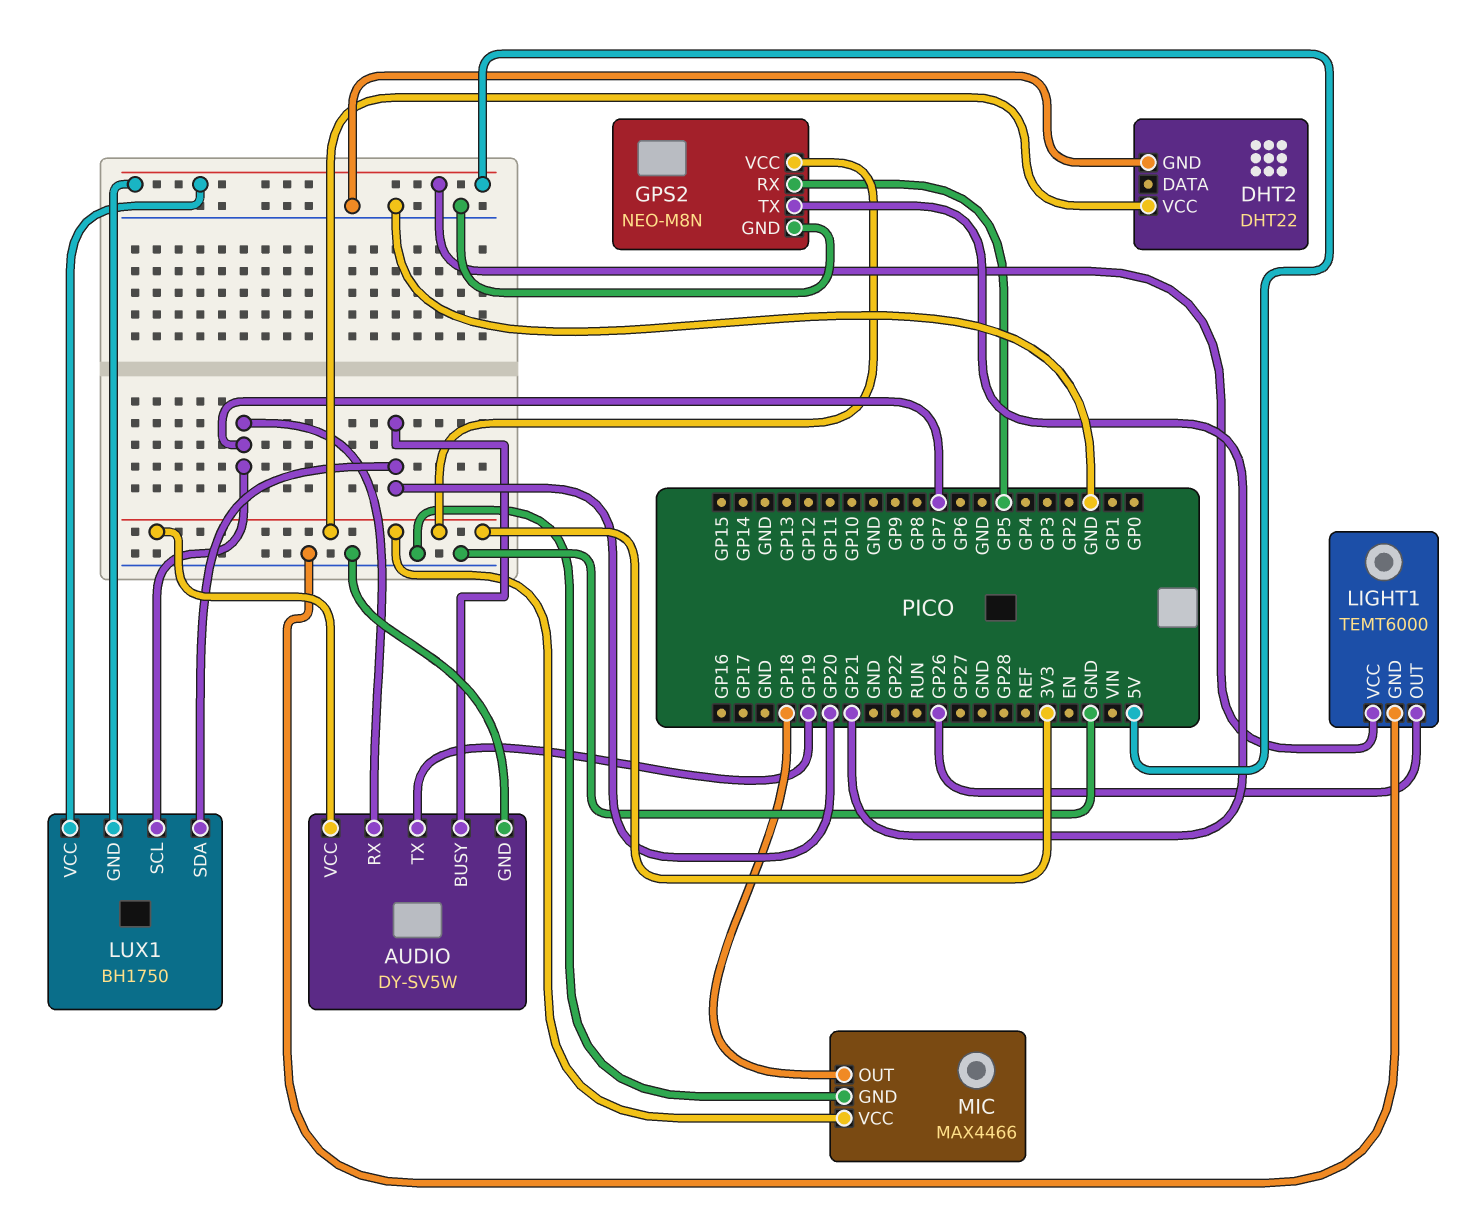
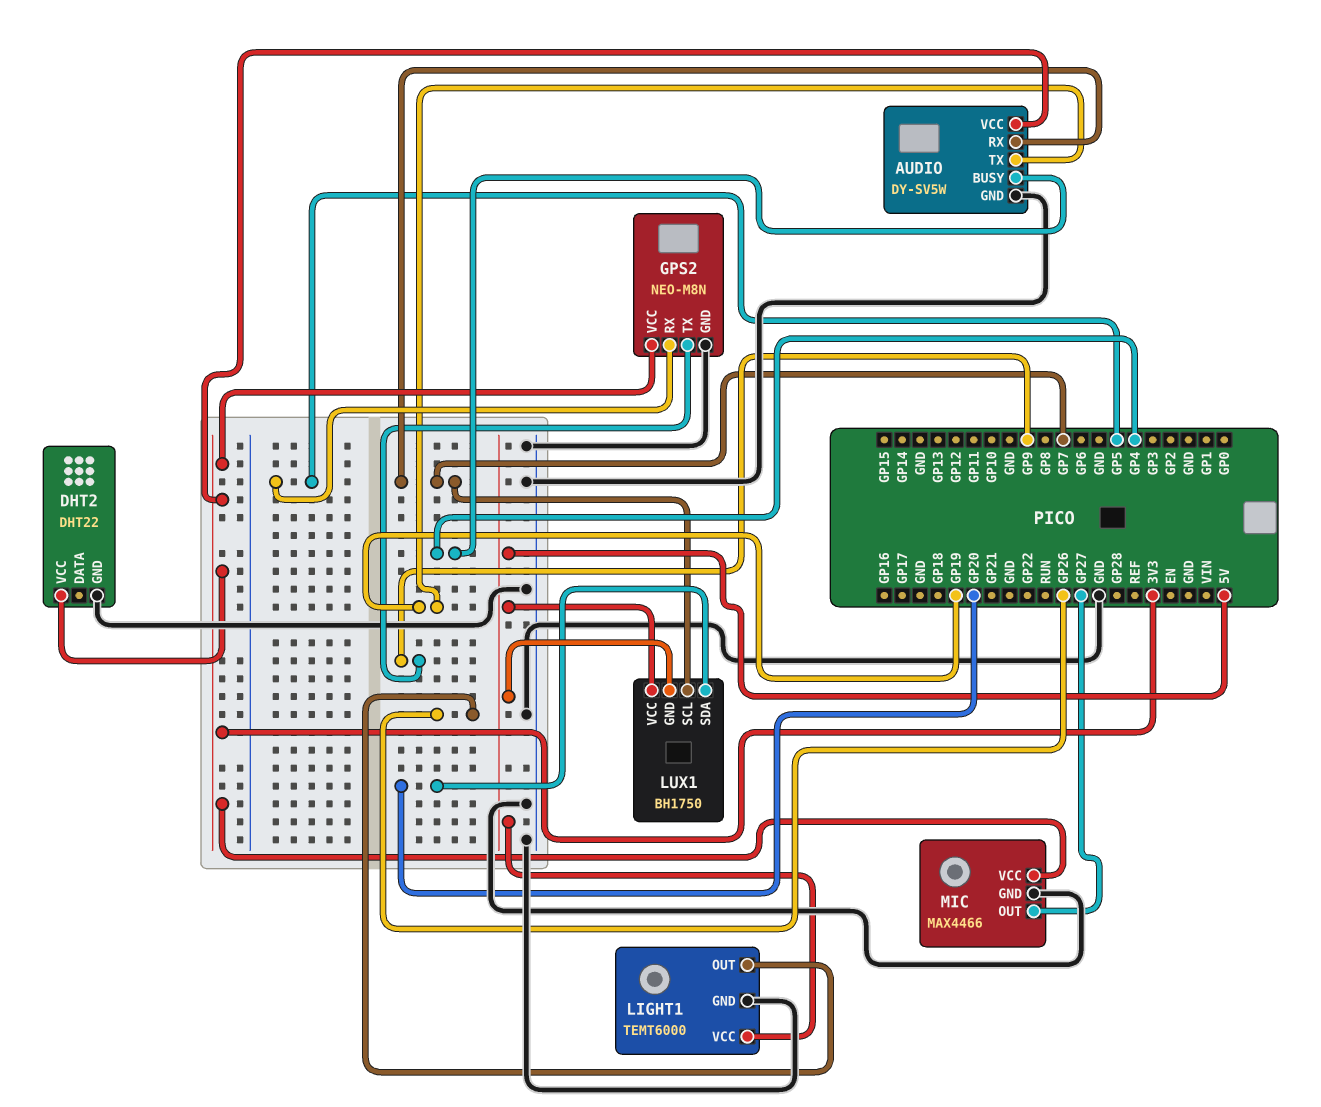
AUDIO pin BUSY: GP20 -> GP4
GPS2 pin TX: GP21 -> GP9
MIC pin OUT: GP18 -> GP27

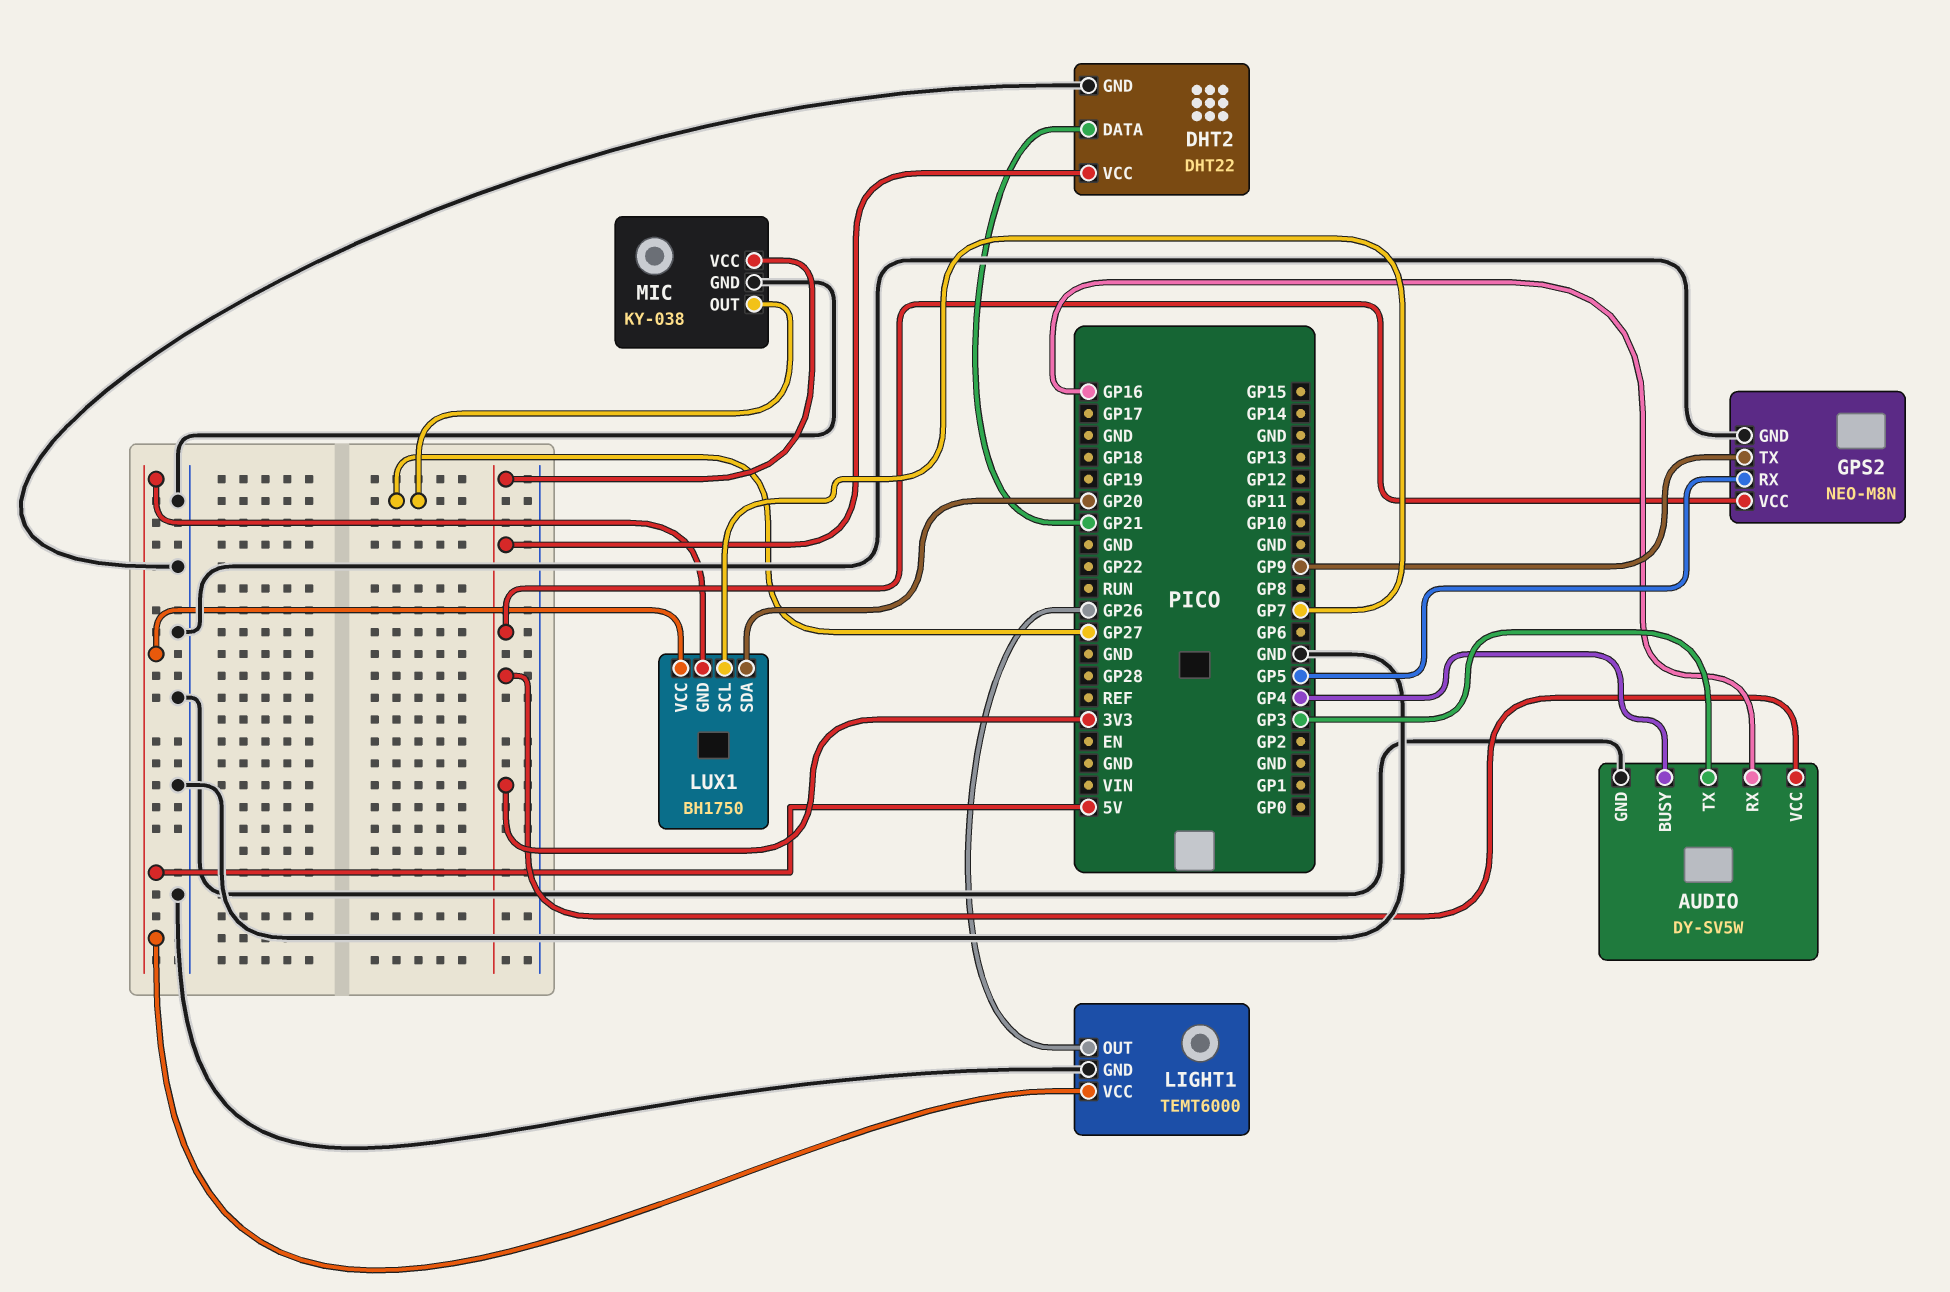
AUDIO pin RX: GP7 -> GP16
AUDIO pin TX: GP19 -> GP3
DHT2 pin DATA: none -> GP21
MIC: MAX4466 -> KY-038

